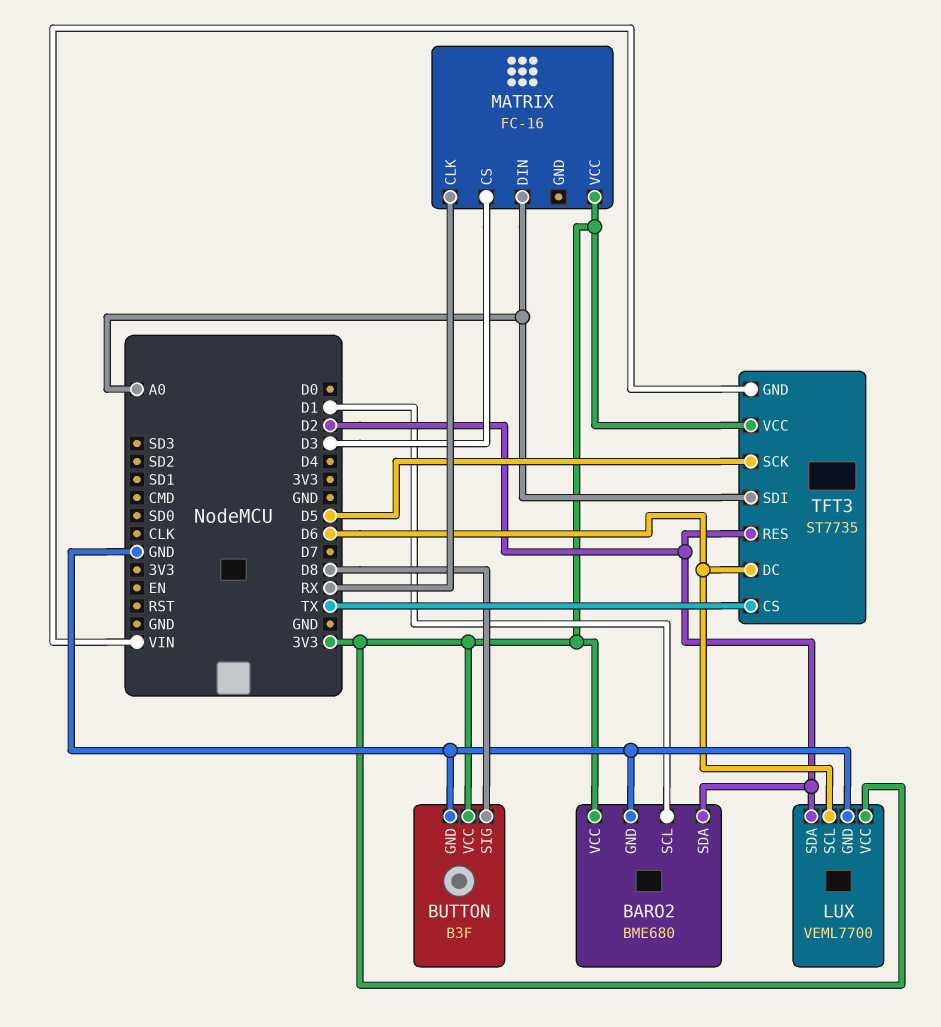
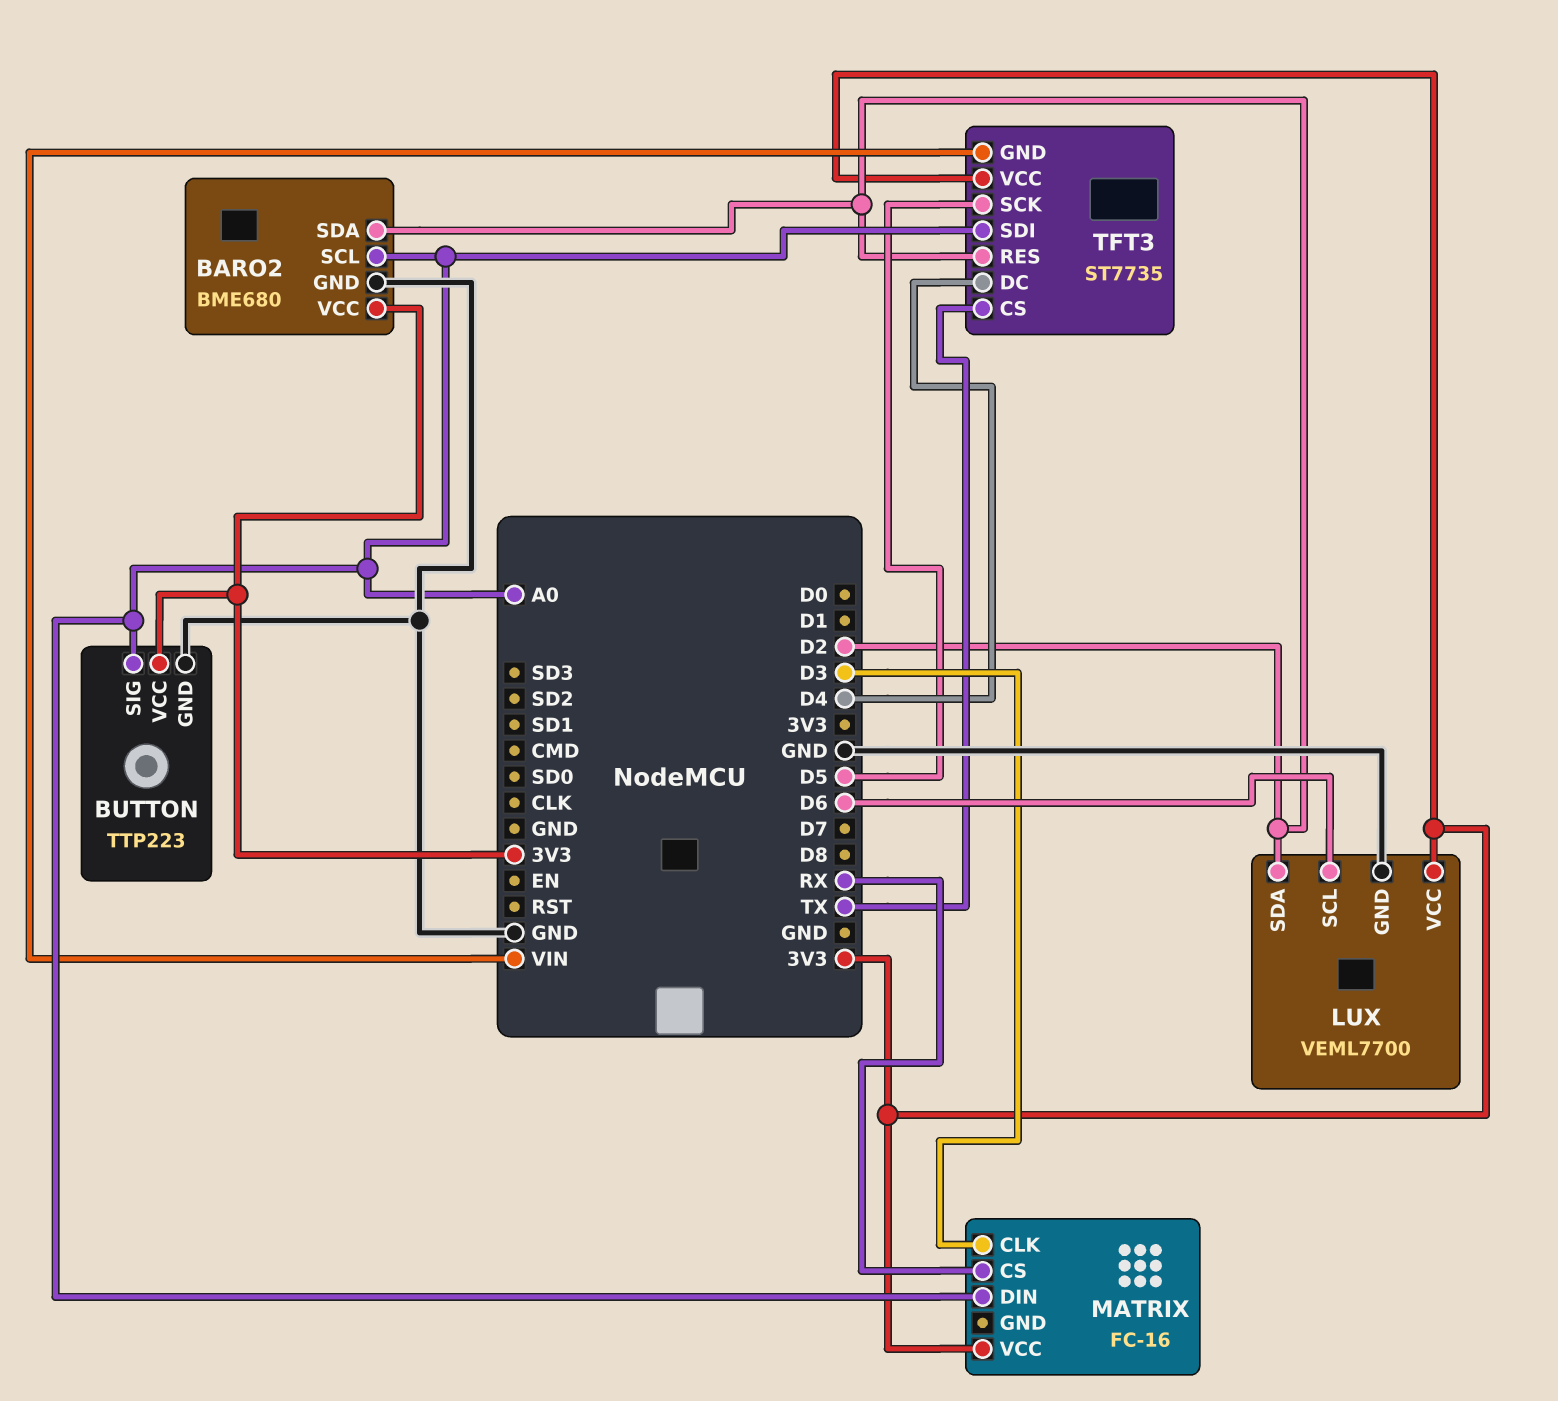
BARO2 pin SCL: D1 -> A0
BUTTON: B3F -> TTP223
BUTTON pin SIG: D8 -> A0
MATRIX pin CLK: RX -> D3
MATRIX pin CS: D3 -> RX
TFT3 pin DC: D6 -> D4

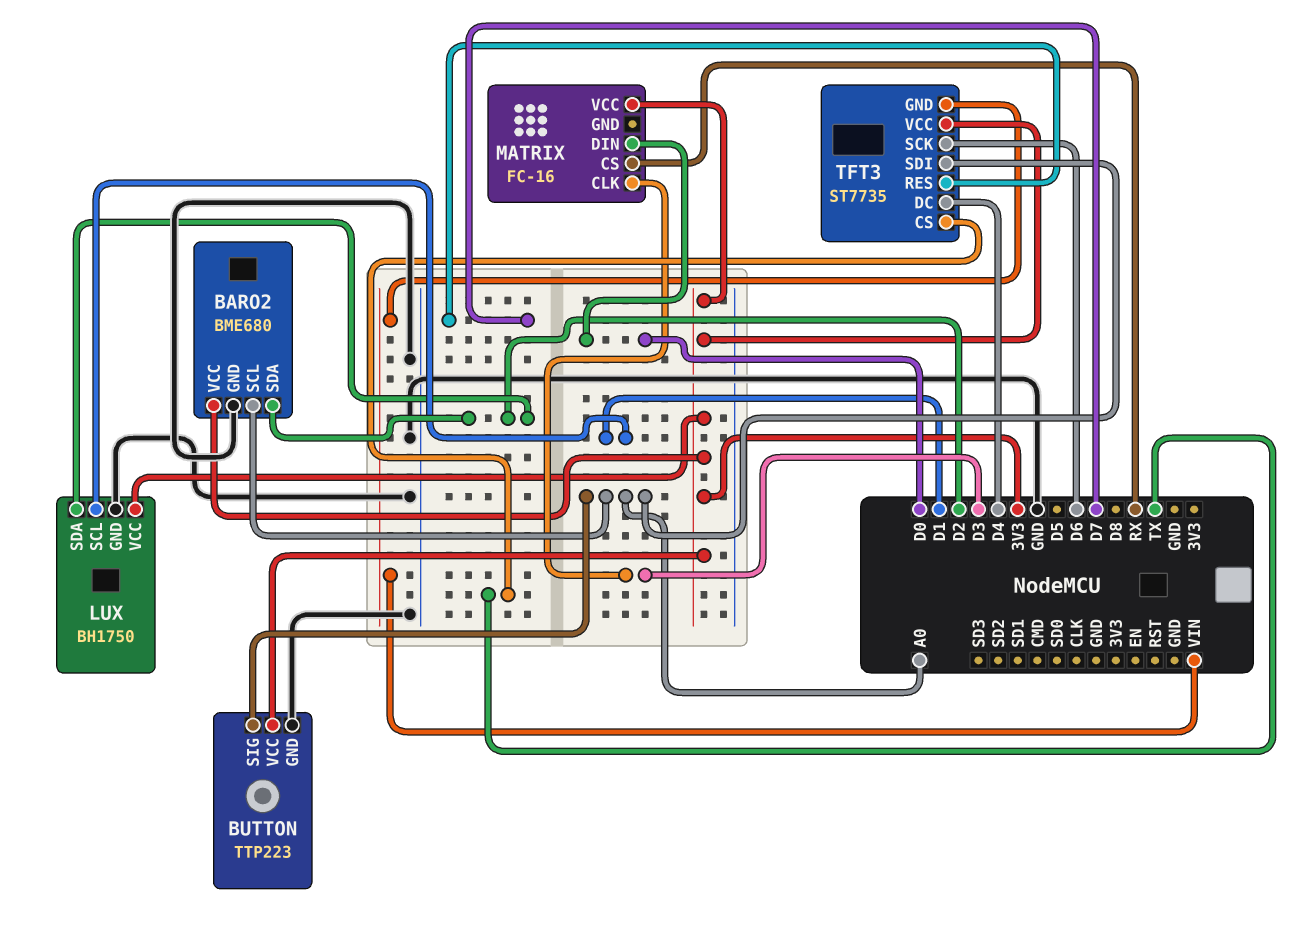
LUX: VEML7700 -> BH1750
LUX pin SCL: D6 -> D1
MATRIX pin DIN: A0 -> D0
TFT3 pin RES: D2 -> D7
TFT3 pin SCK: D5 -> D6

